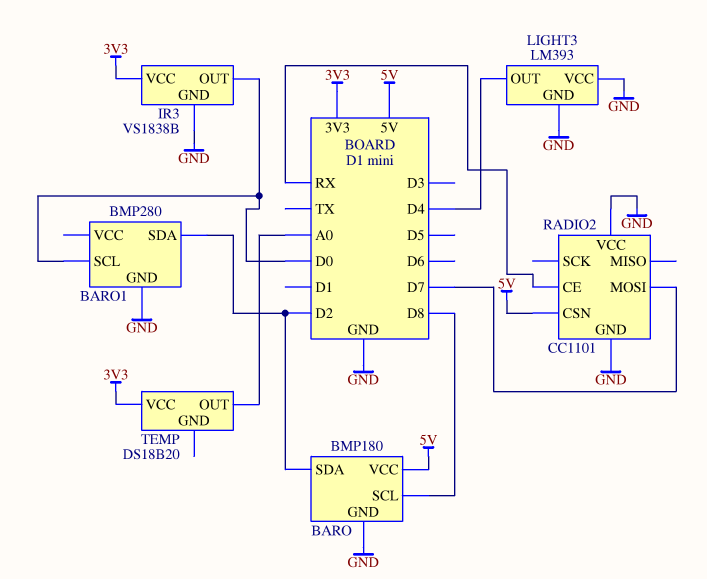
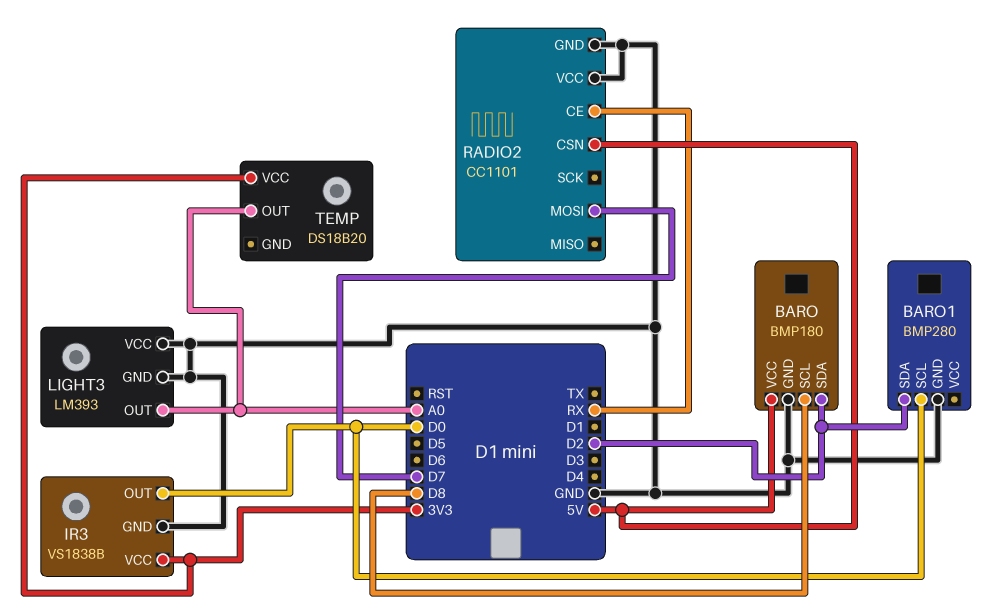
LIGHT3 pin OUT: D4 -> A0

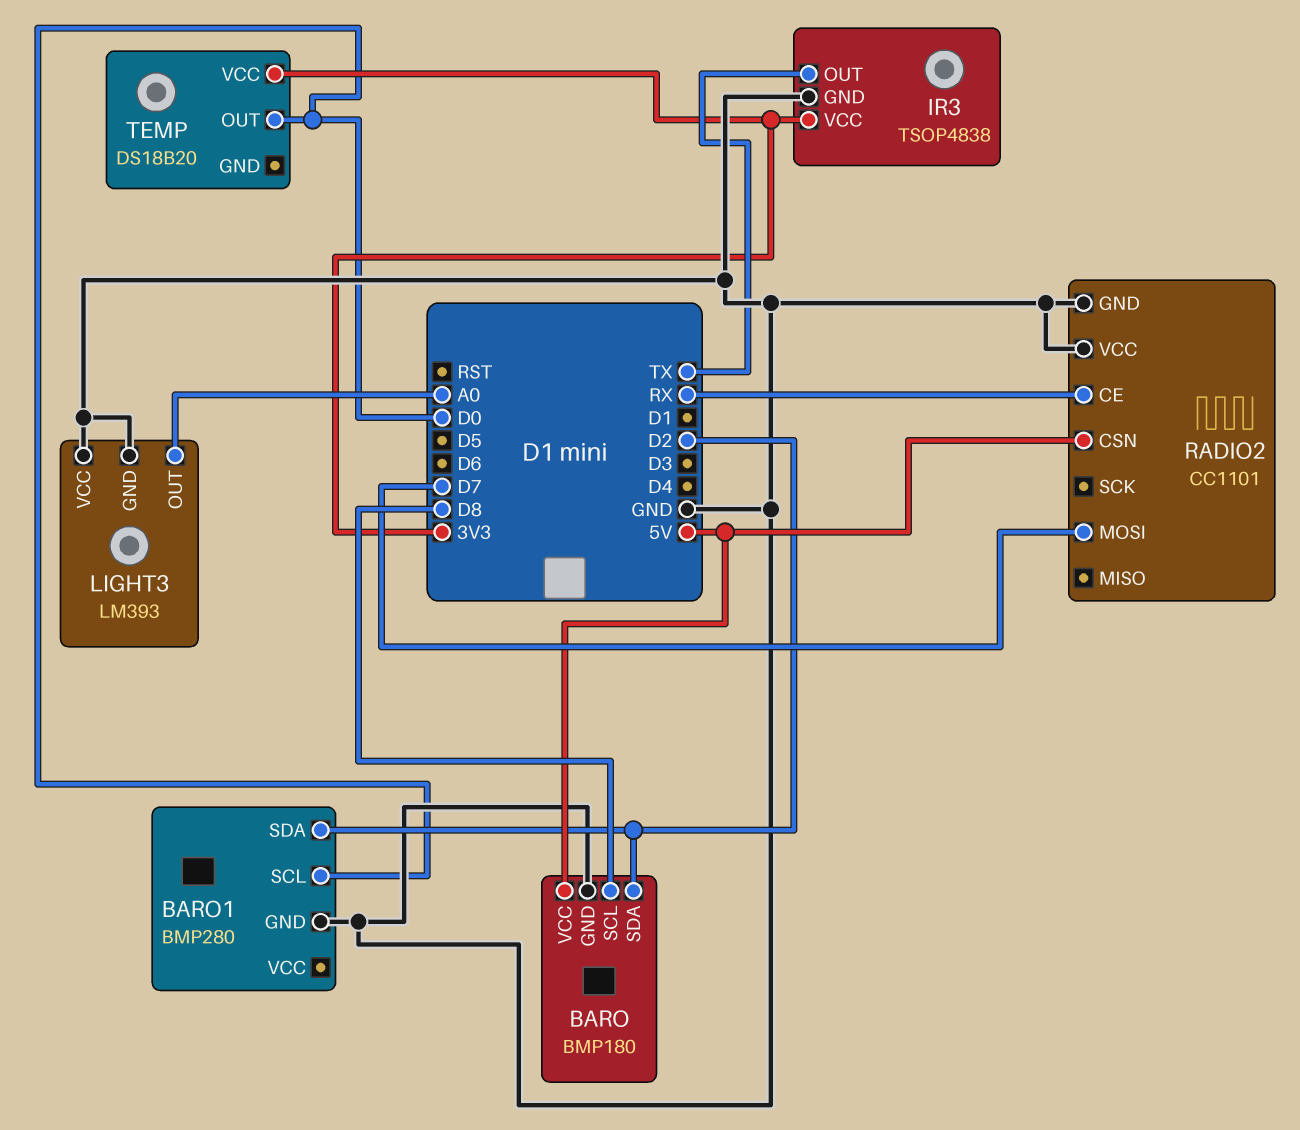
IR3: VS1838B -> TSOP4838
IR3 pin OUT: D0 -> TX
TEMP pin OUT: A0 -> D0

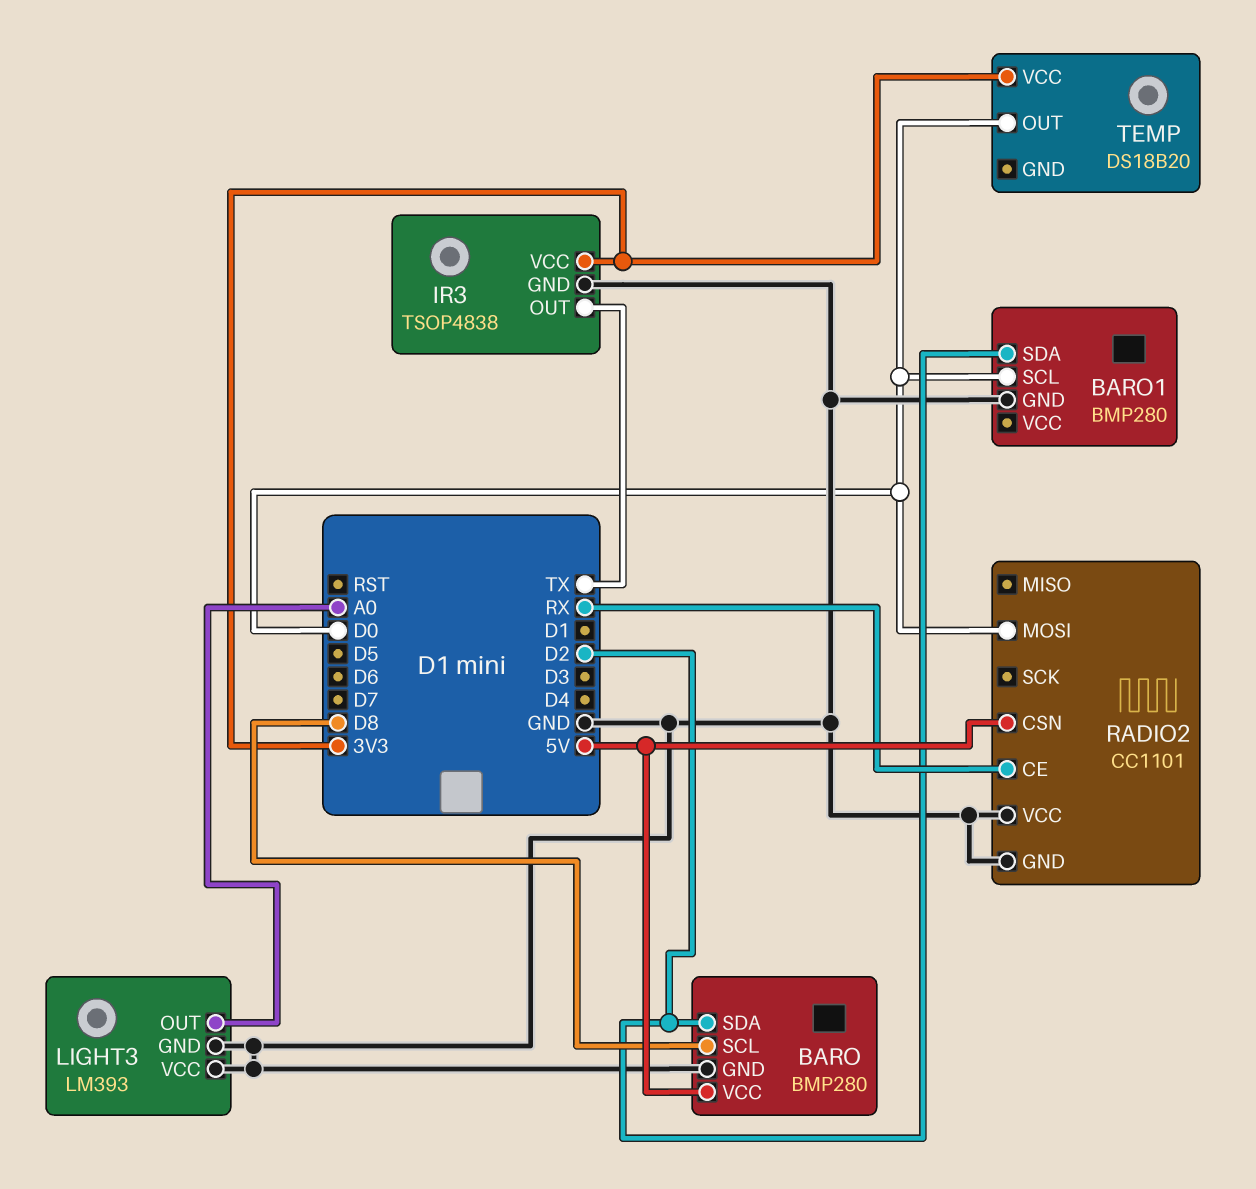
BARO: BMP180 -> BMP280
RADIO2 pin MOSI: D7 -> D0

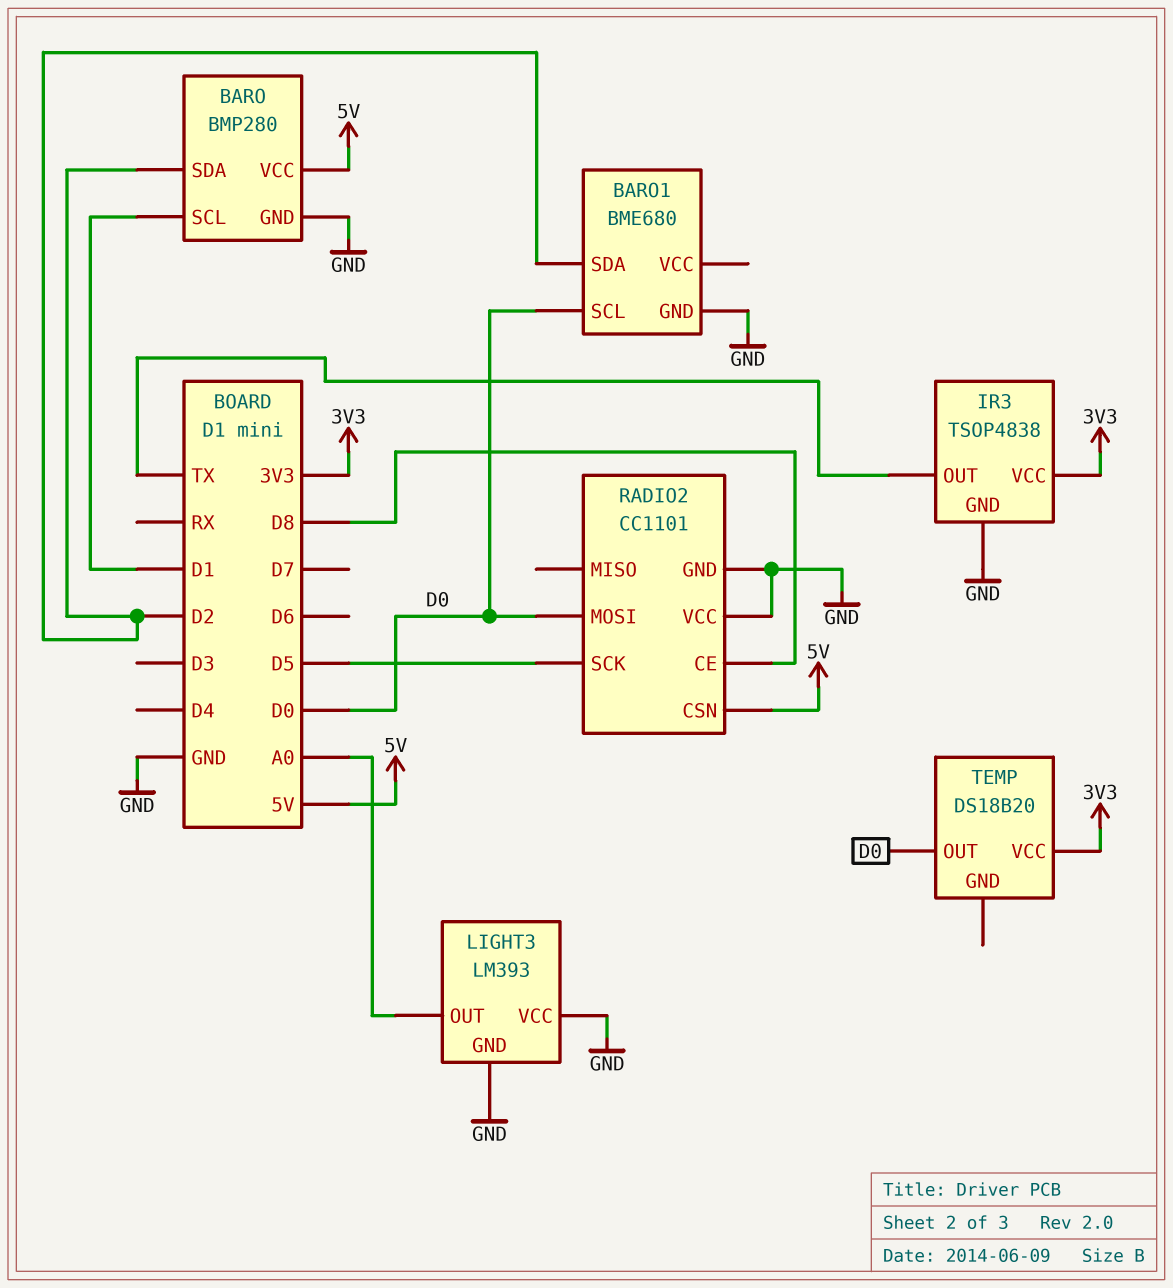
BARO pin SCL: D8 -> D1
BARO1: BMP280 -> BME680
RADIO2 pin CE: RX -> D8
RADIO2 pin SCK: none -> D5

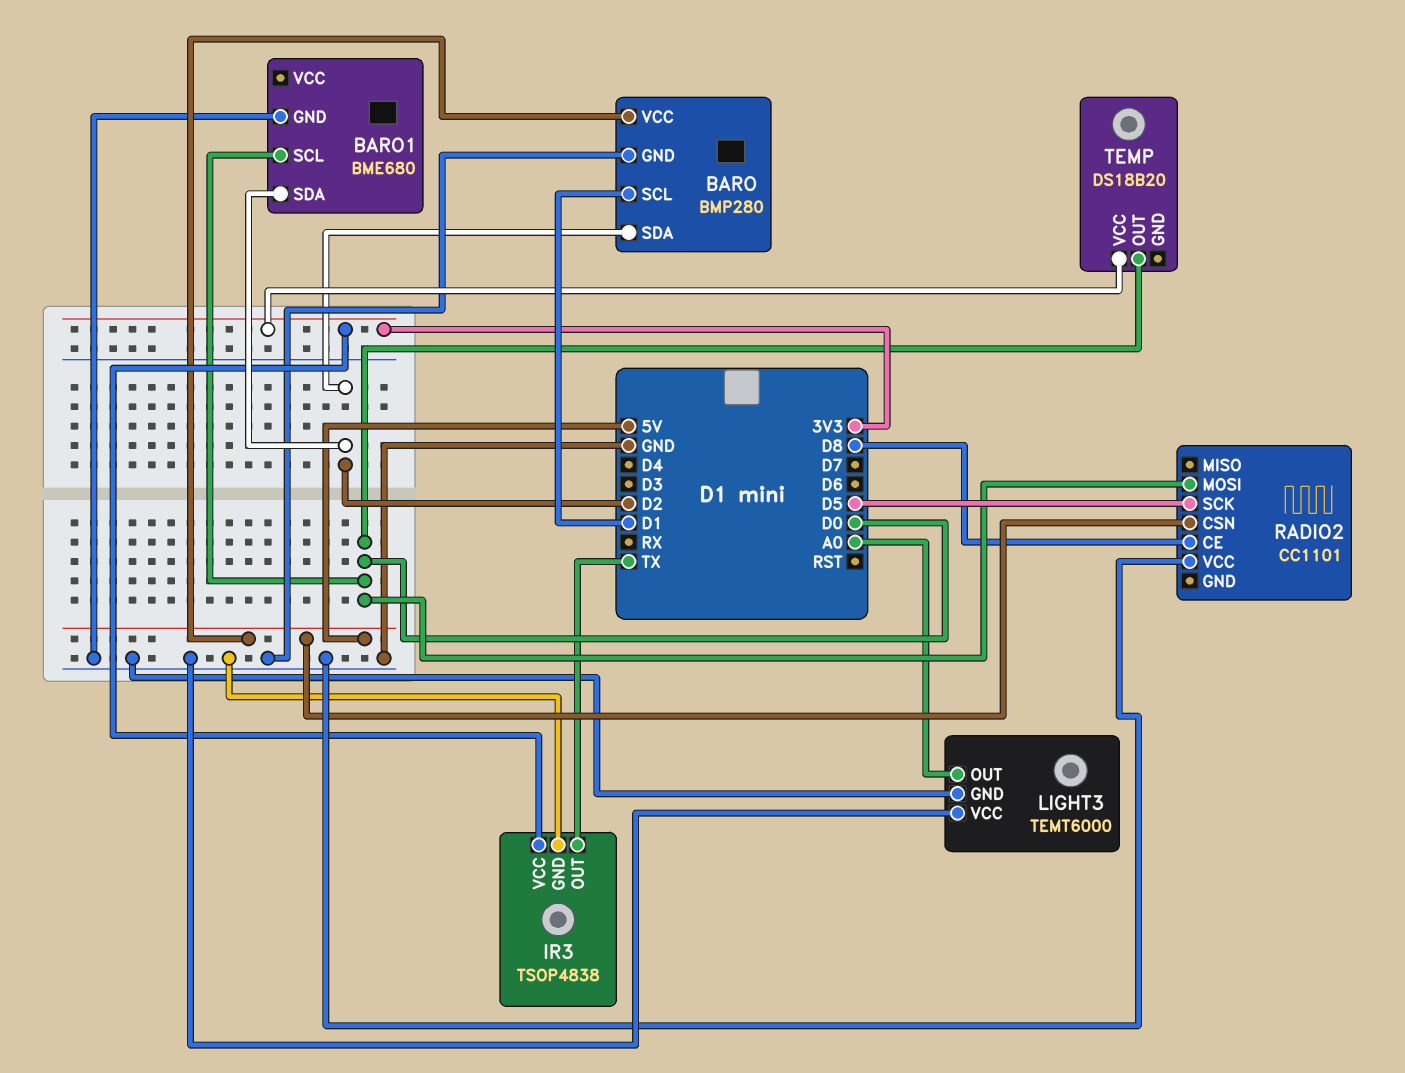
LIGHT3: LM393 -> TEMT6000
RADIO2 pin GND: GND -> none

